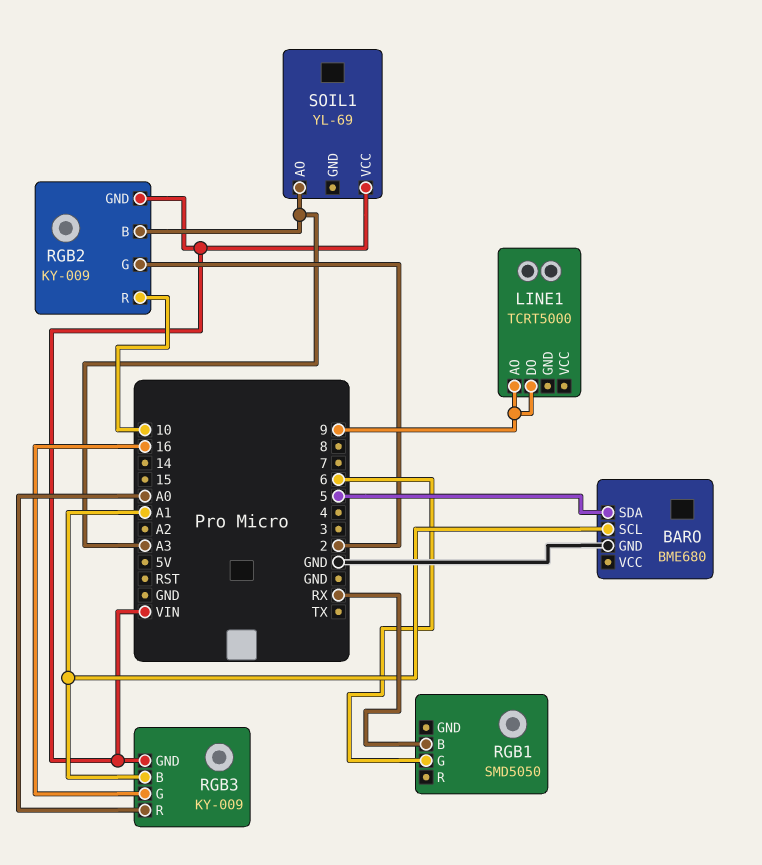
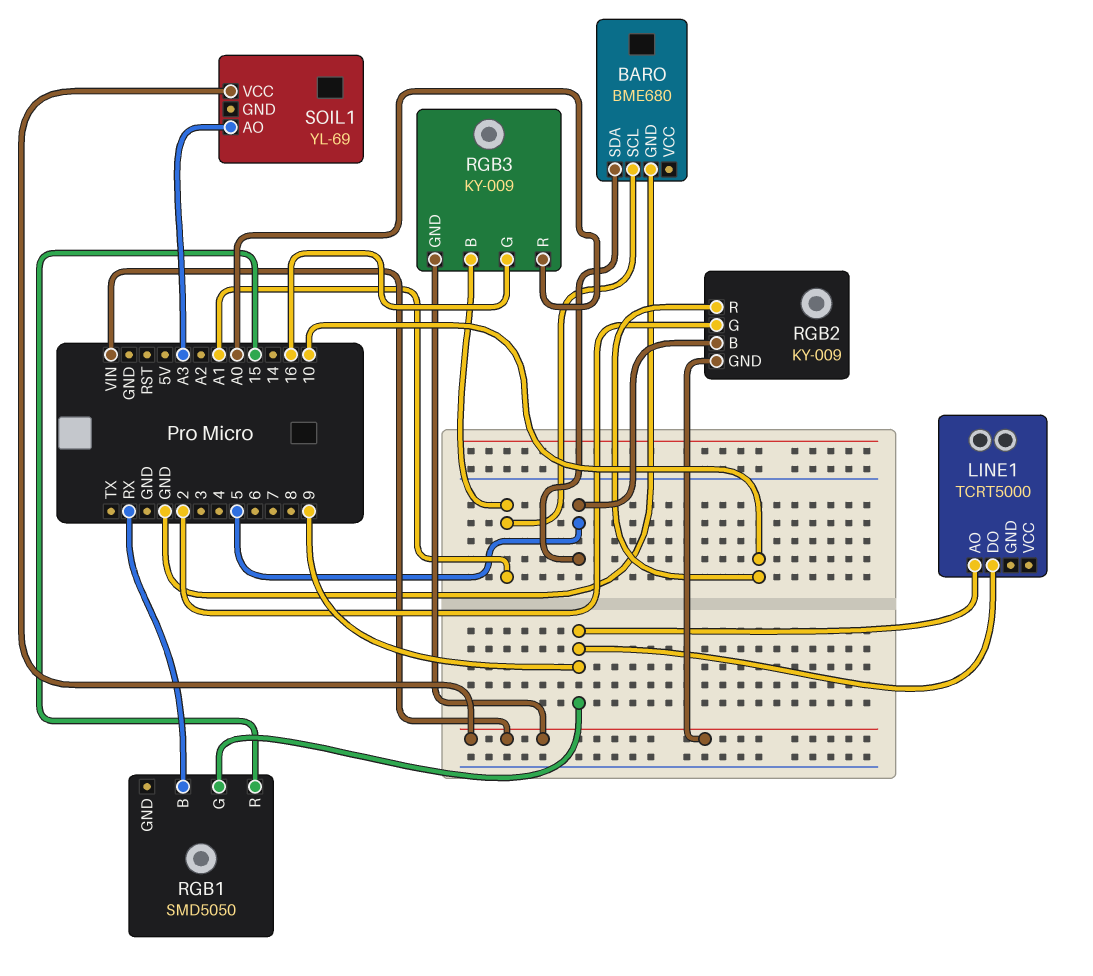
RGB1 pin G: 6 -> 9
RGB1 pin R: none -> 15
RGB2 pin B: A3 -> 5

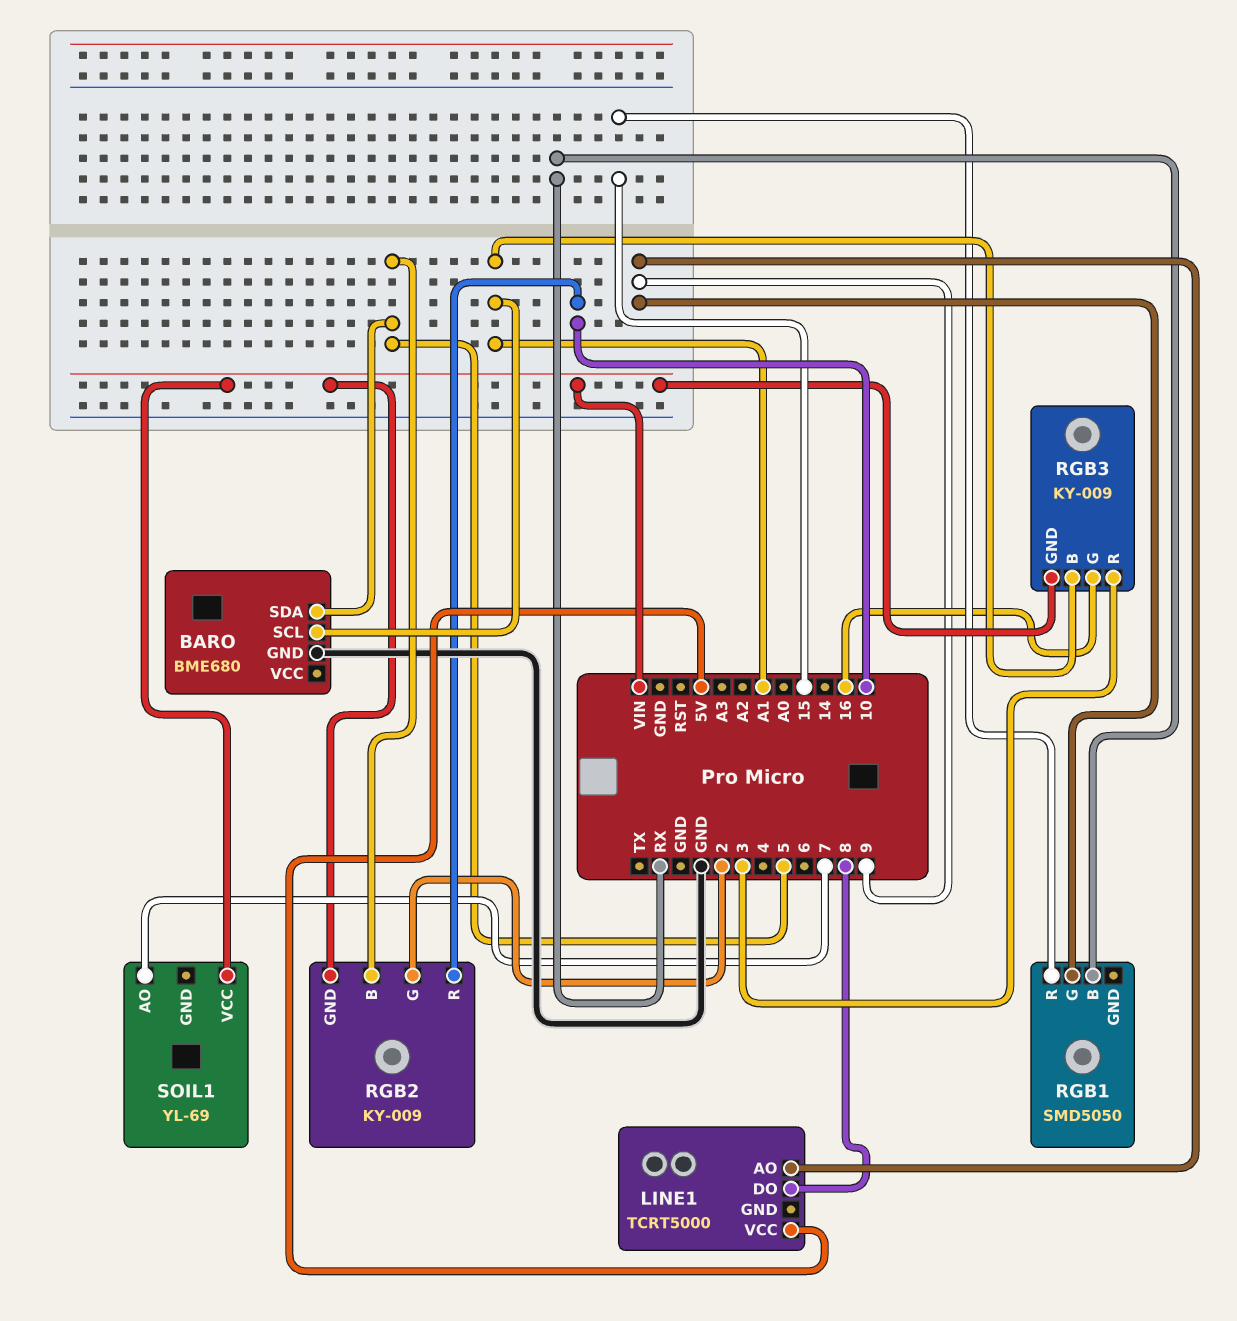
LINE1 pin DO: 9 -> 8
LINE1 pin VCC: none -> 5V
RGB3 pin R: A0 -> 3
SOIL1 pin AO: A3 -> 7

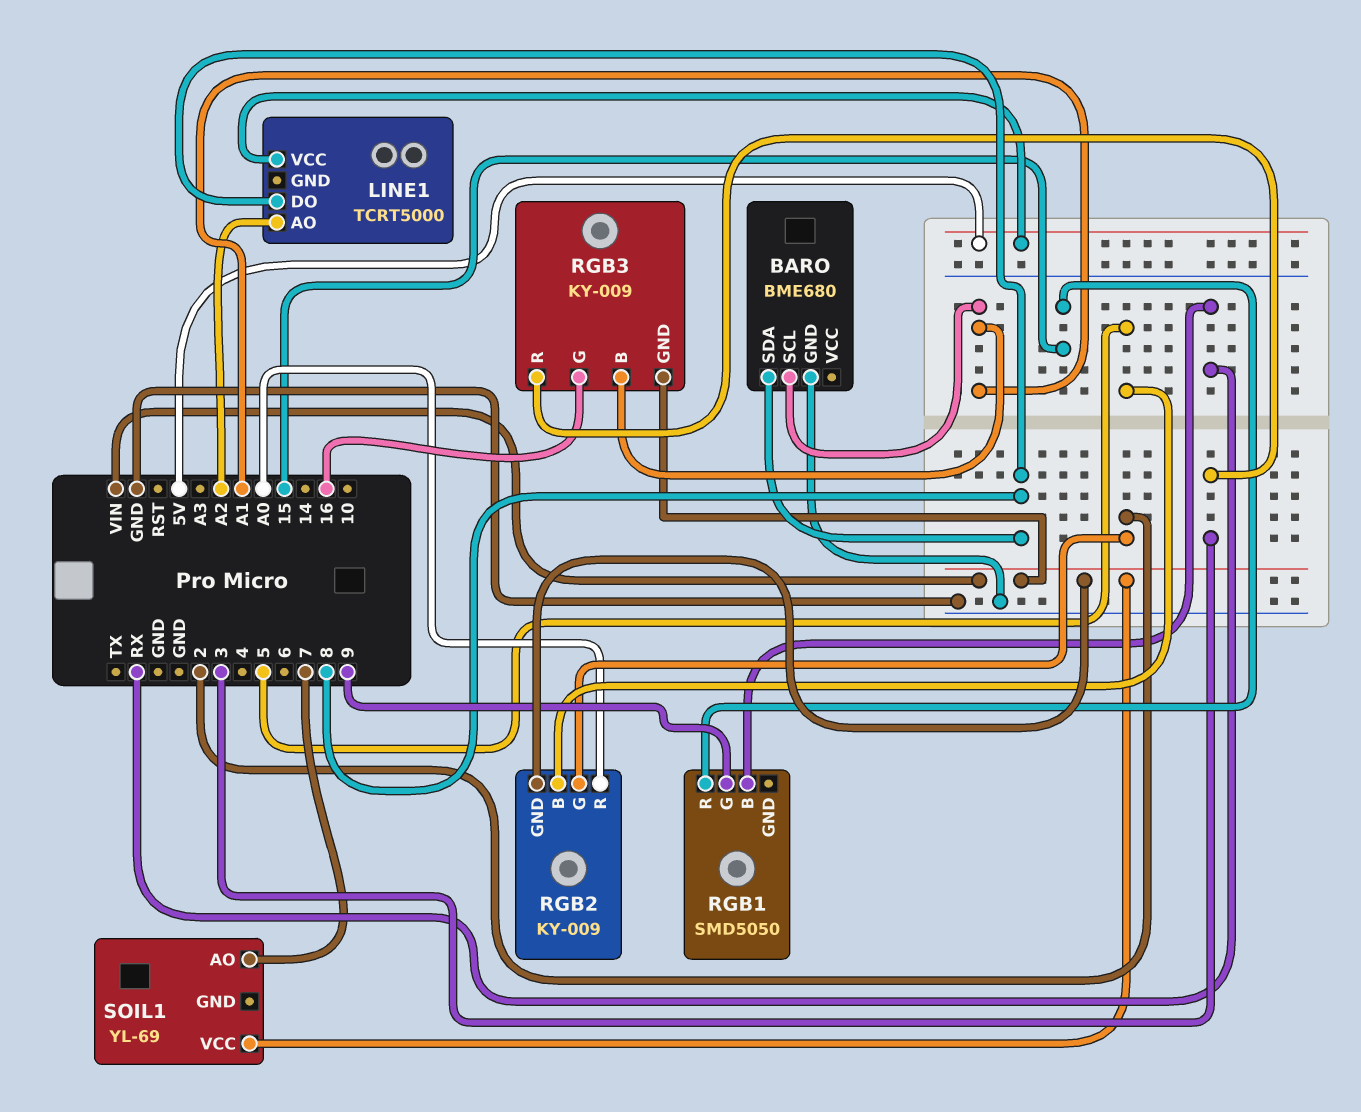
BARO pin SDA: 5 -> 8
LINE1 pin AO: 9 -> A2
RGB2 pin R: 10 -> A0

